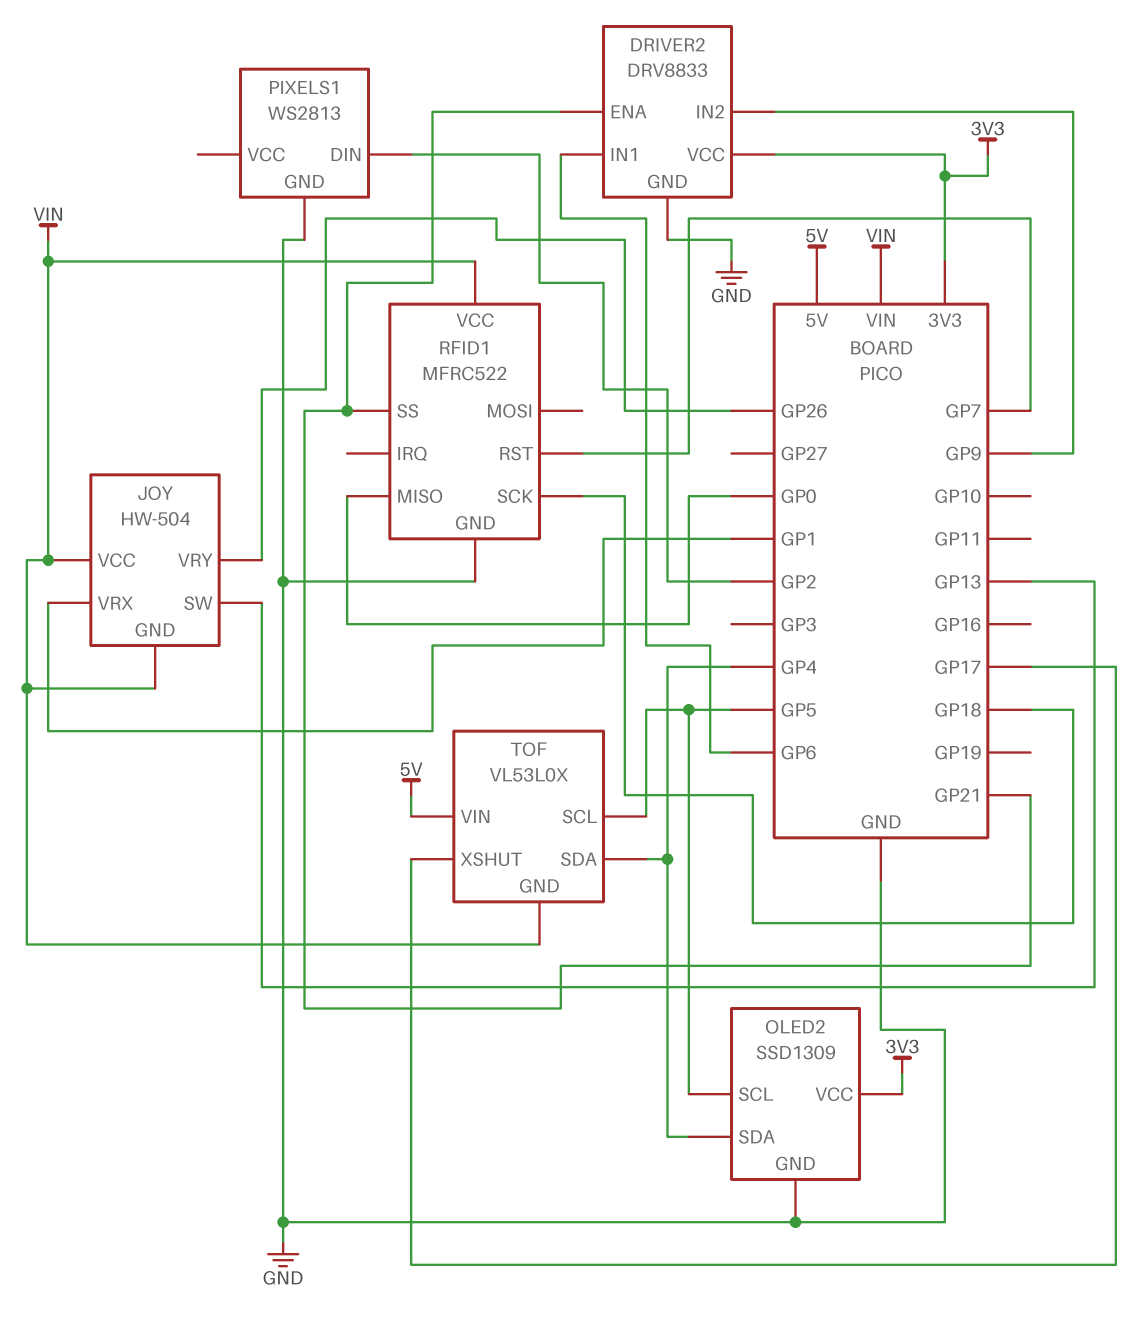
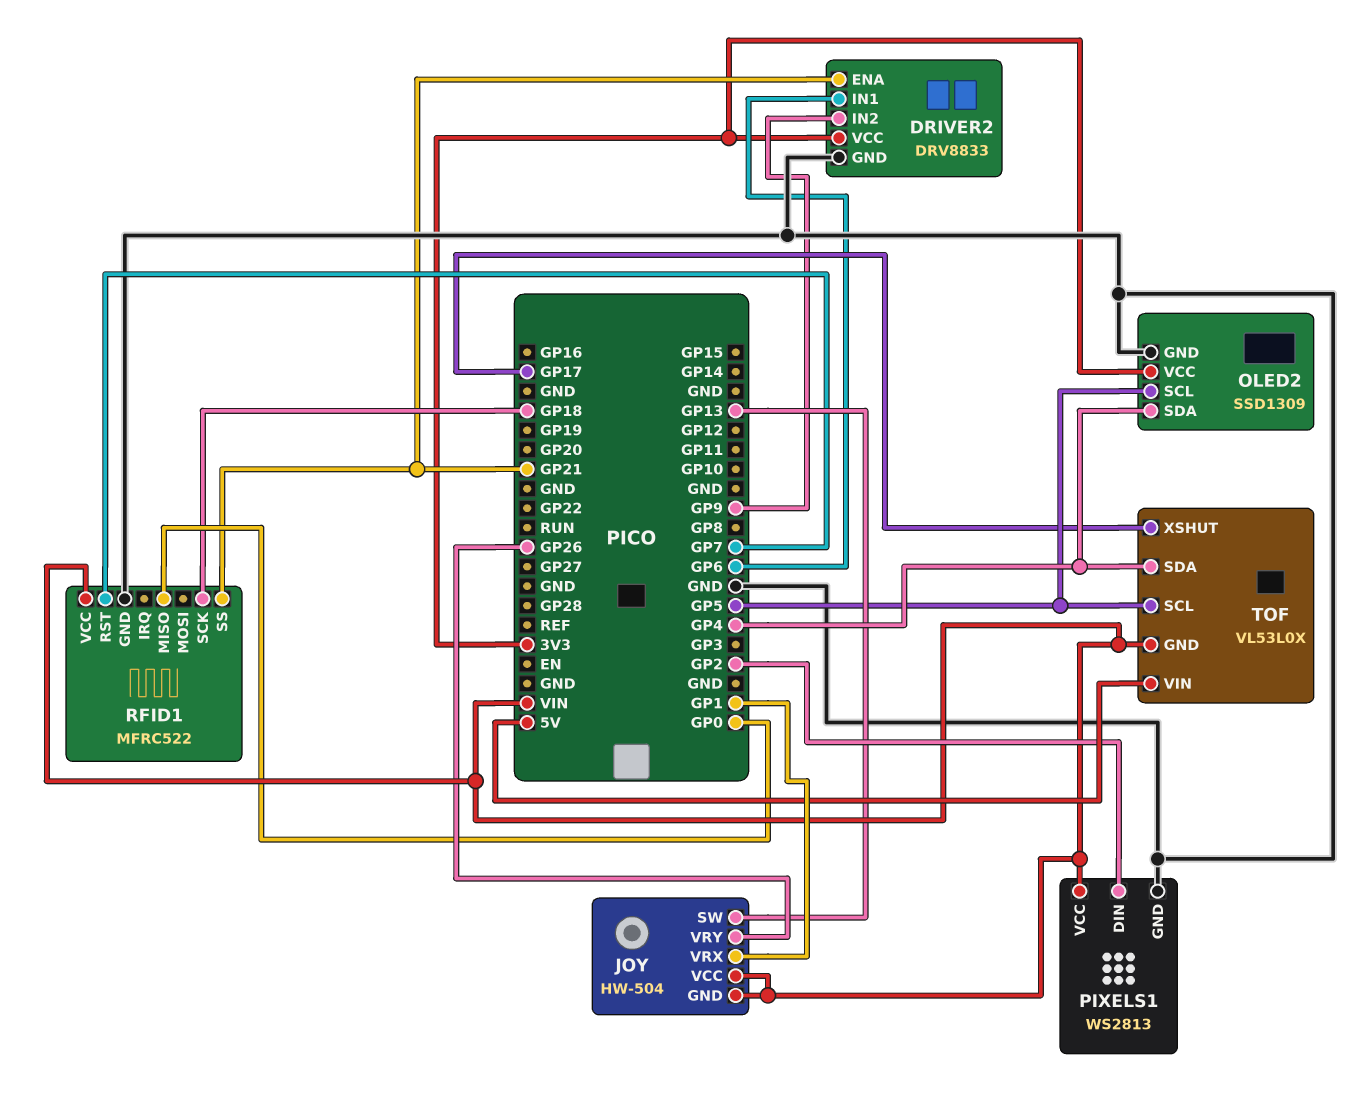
PIXELS1 pin VCC: none -> VIN

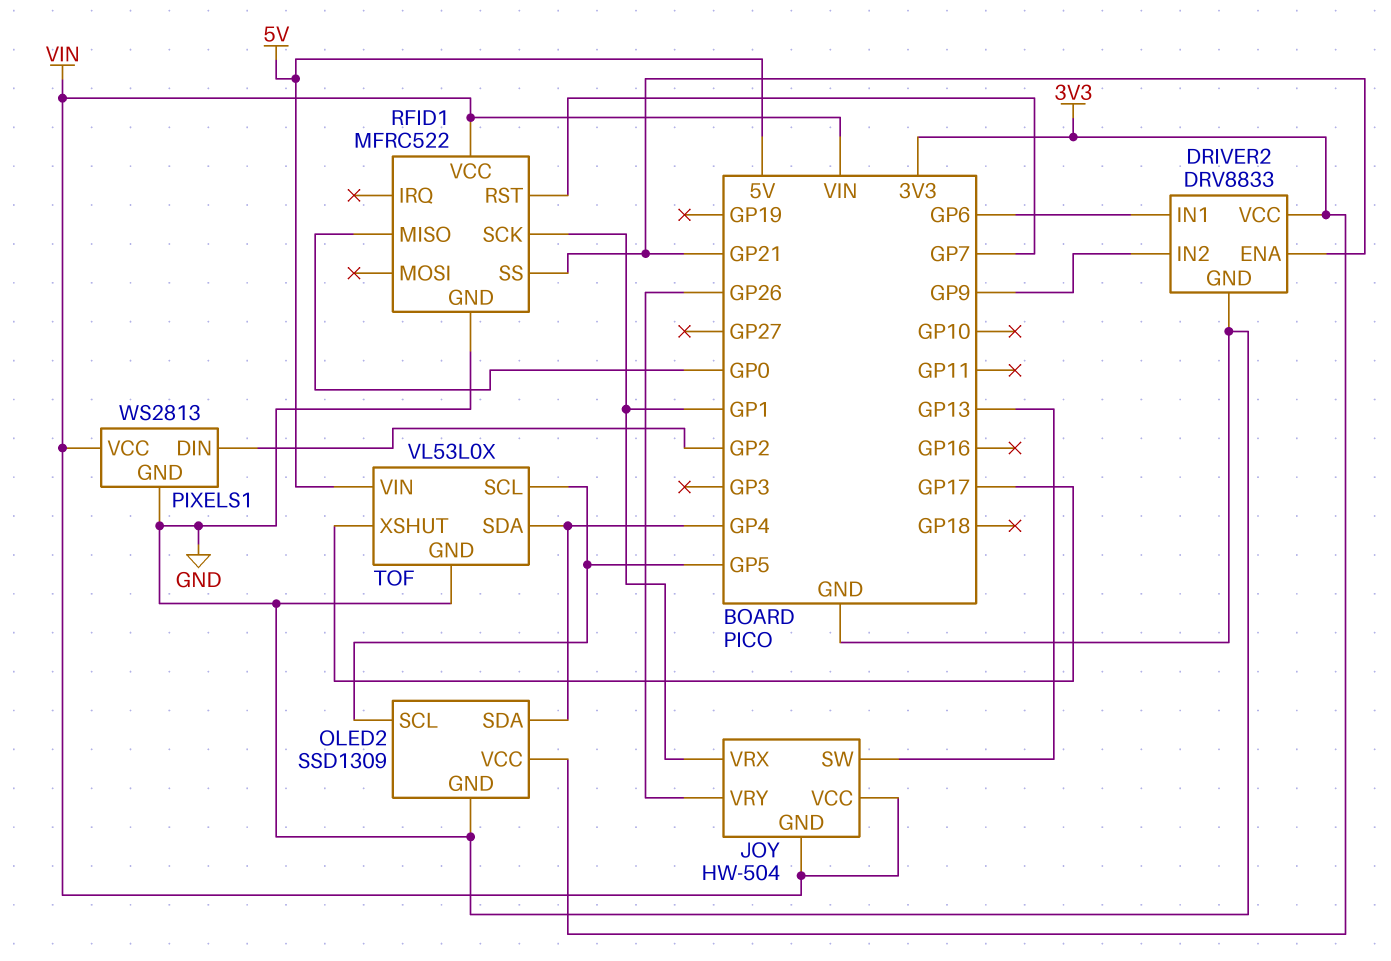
RFID1 pin SCK: GP18 -> GP1
TOF pin GND: VIN -> GND

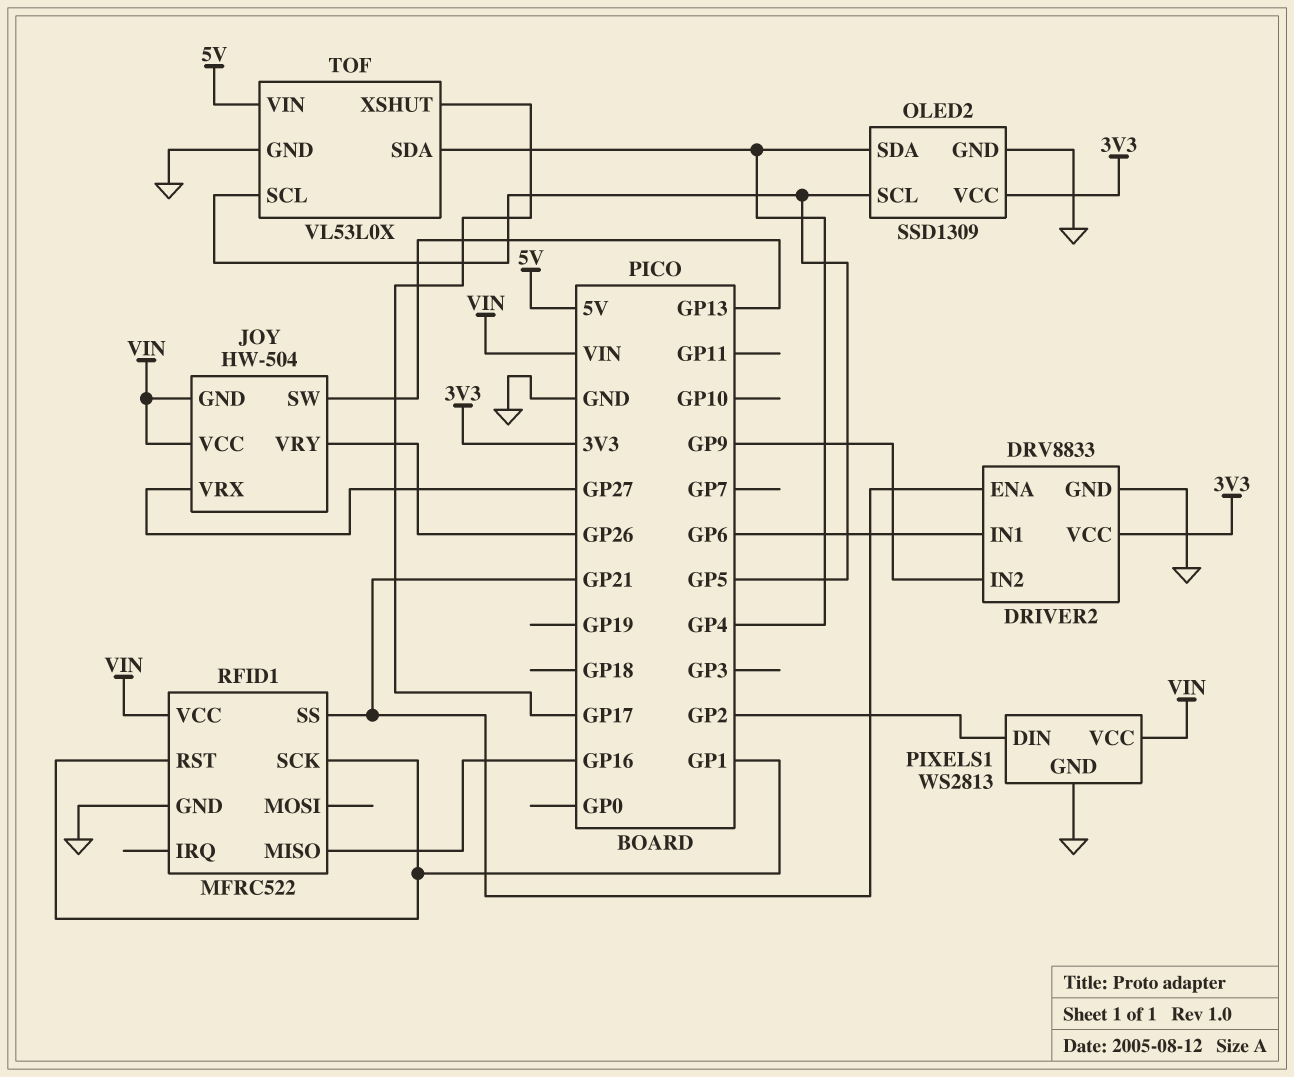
JOY pin VRX: GP1 -> GP27
RFID1 pin MISO: GP0 -> GP16
RFID1 pin RST: GP7 -> GP1

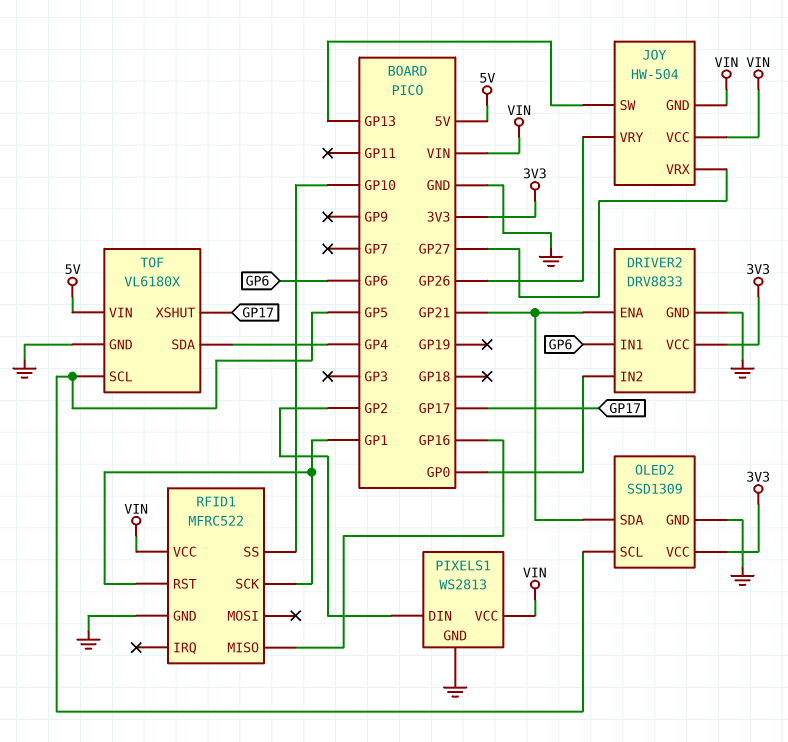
DRIVER2 pin IN2: GP9 -> GP0
OLED2 pin SDA: GP4 -> GP21
RFID1 pin SS: GP21 -> GP10
TOF: VL53L0X -> VL6180X

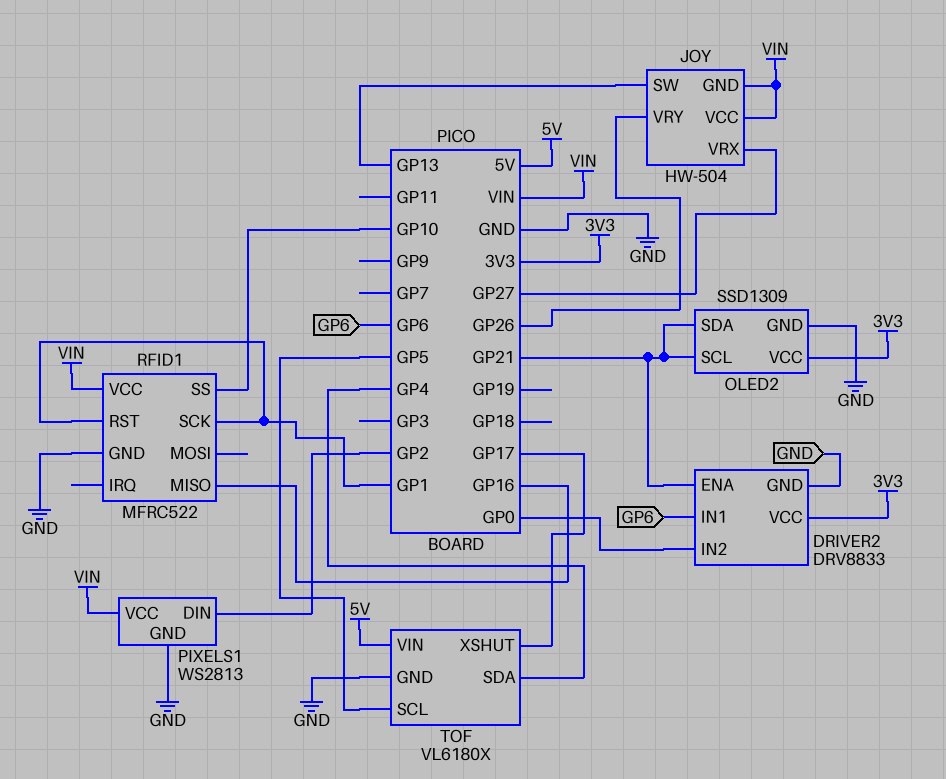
OLED2 pin SCL: GP5 -> GP21

